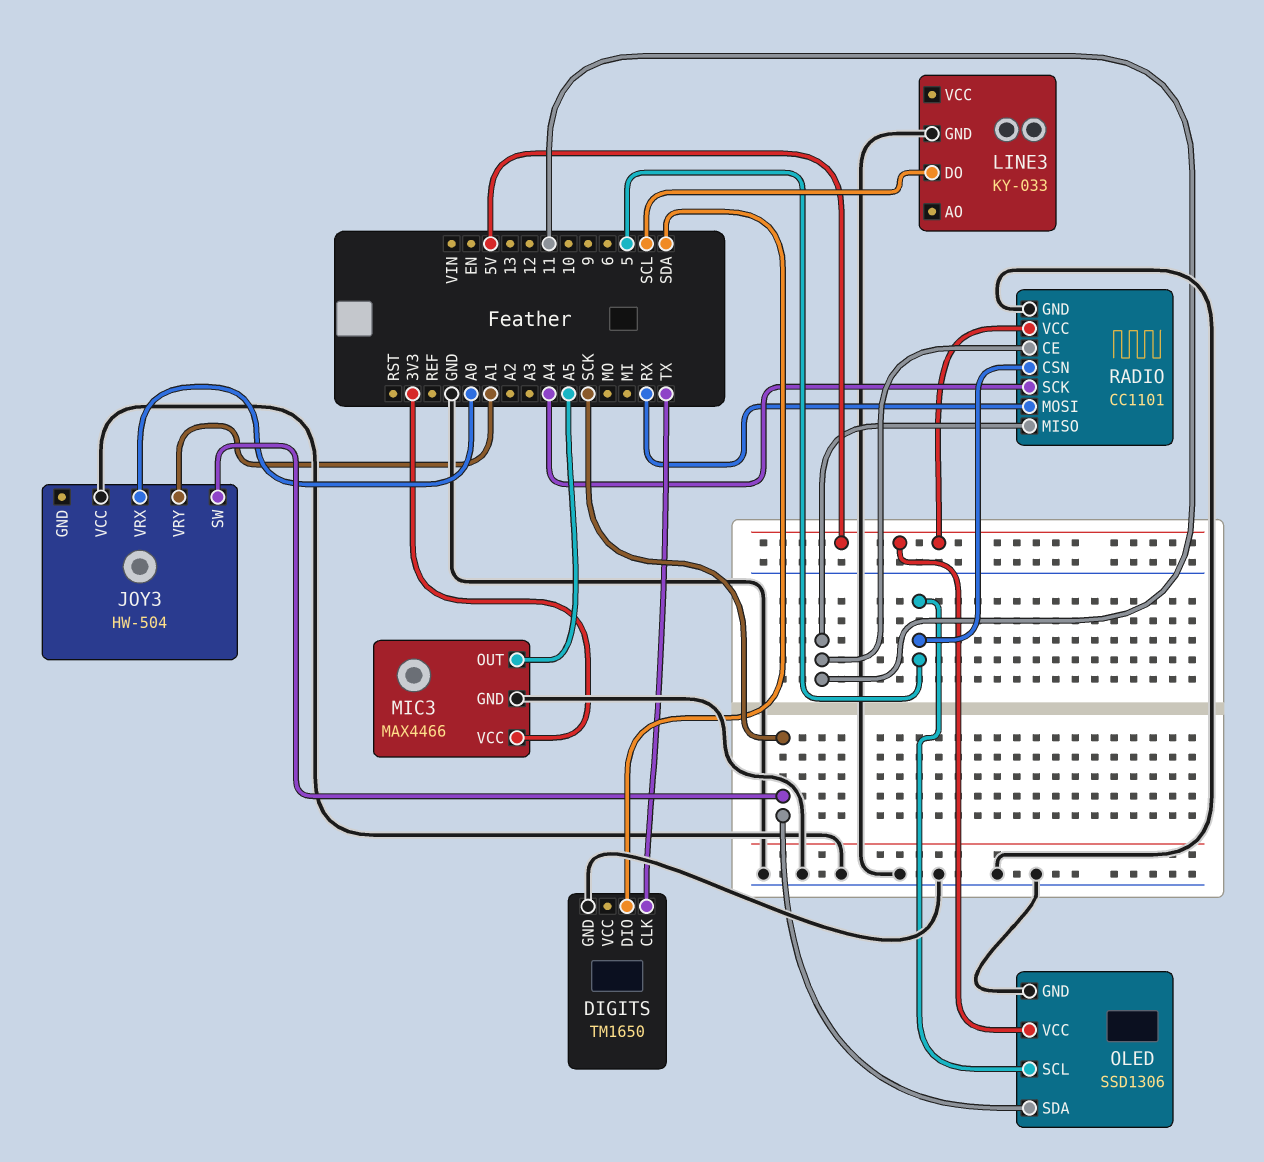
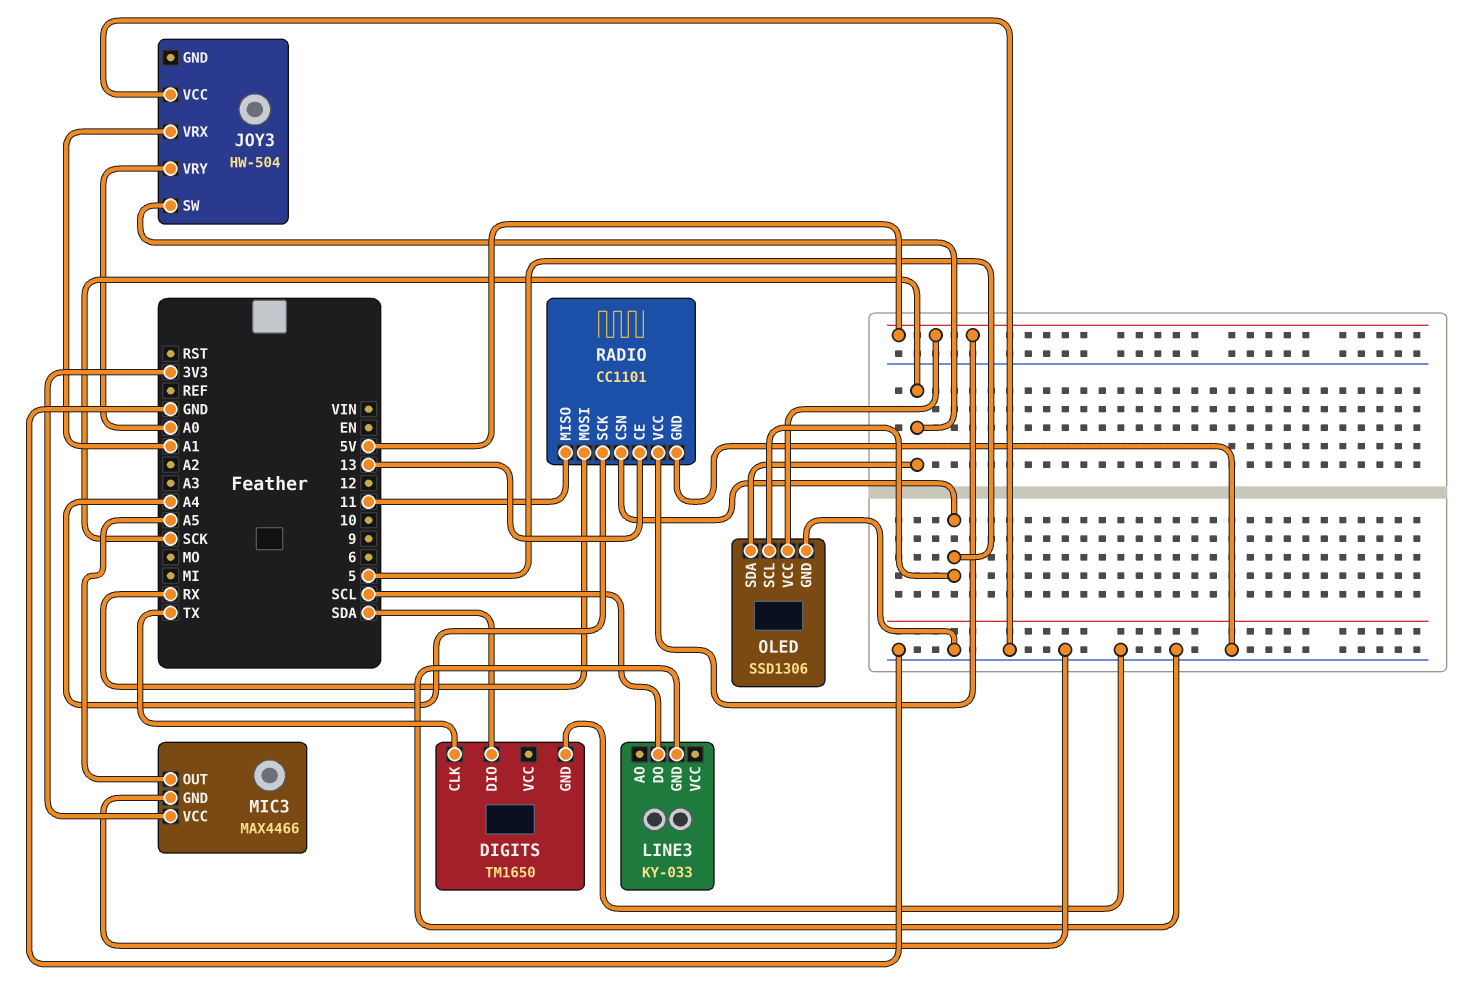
JOY3 pin VRX: A0 -> A1
JOY3 pin VRY: A1 -> A0
RADIO pin CE: 11 -> 13

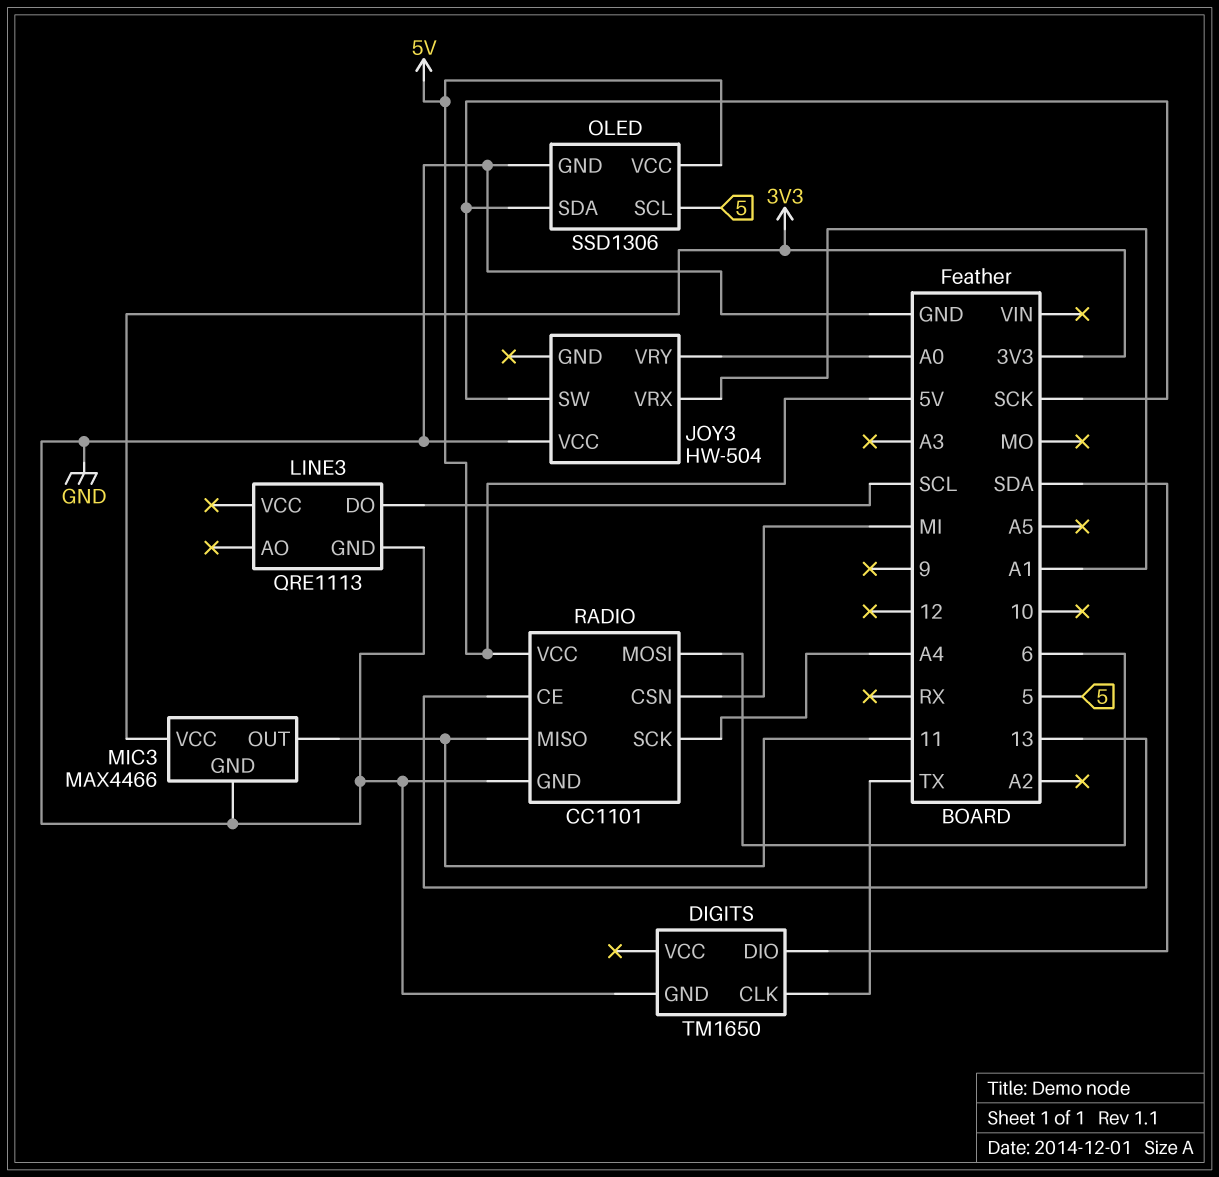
LINE3: KY-033 -> QRE1113
MIC3 pin OUT: A5 -> 11
RADIO pin CSN: 5 -> MI
RADIO pin MOSI: RX -> 6

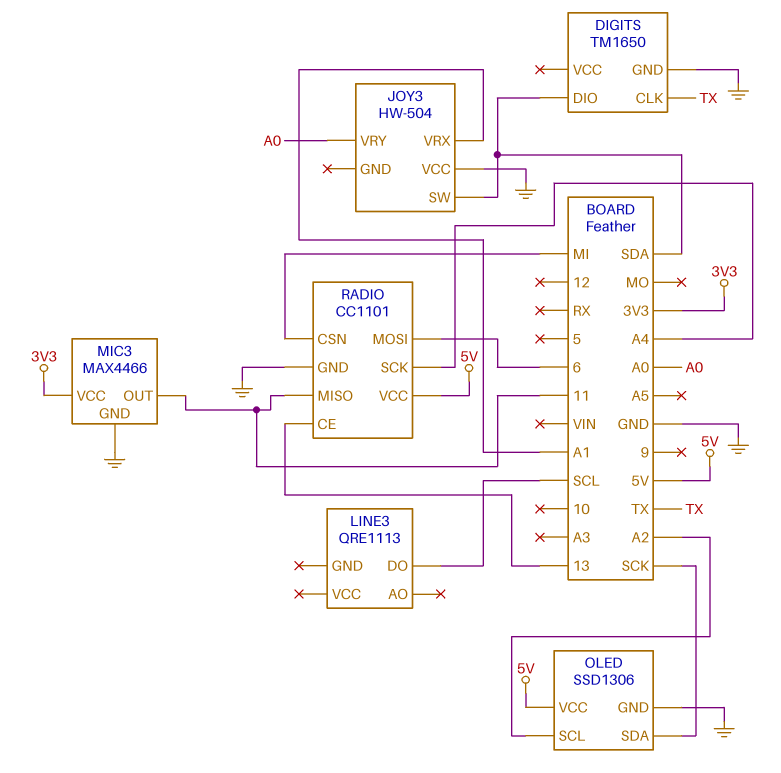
JOY3 pin SW: SCK -> SDA
LINE3 pin GND: GND -> none
OLED pin SCL: 5 -> A2

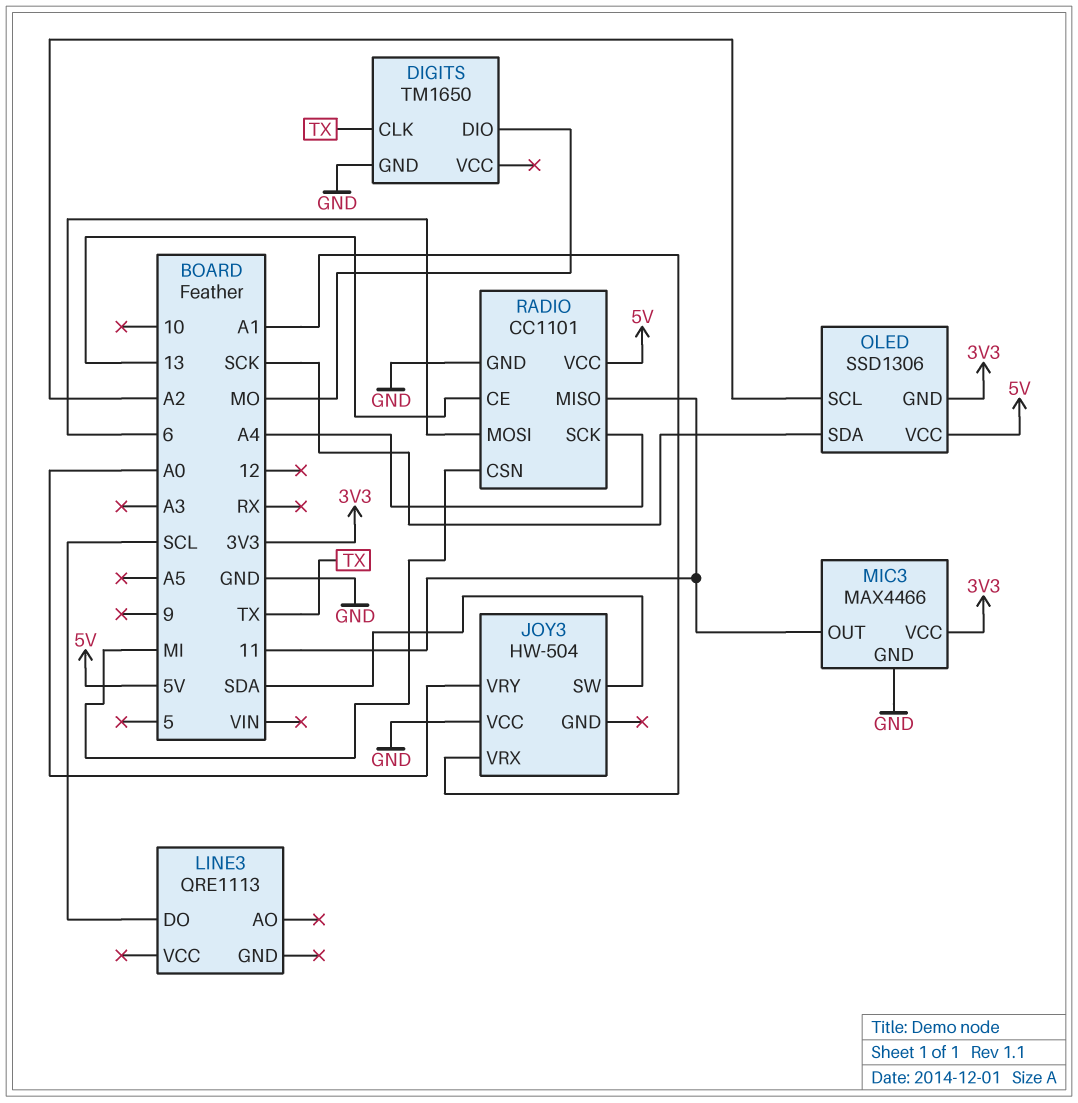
DIGITS pin DIO: SDA -> MO
OLED pin GND: GND -> 3V3

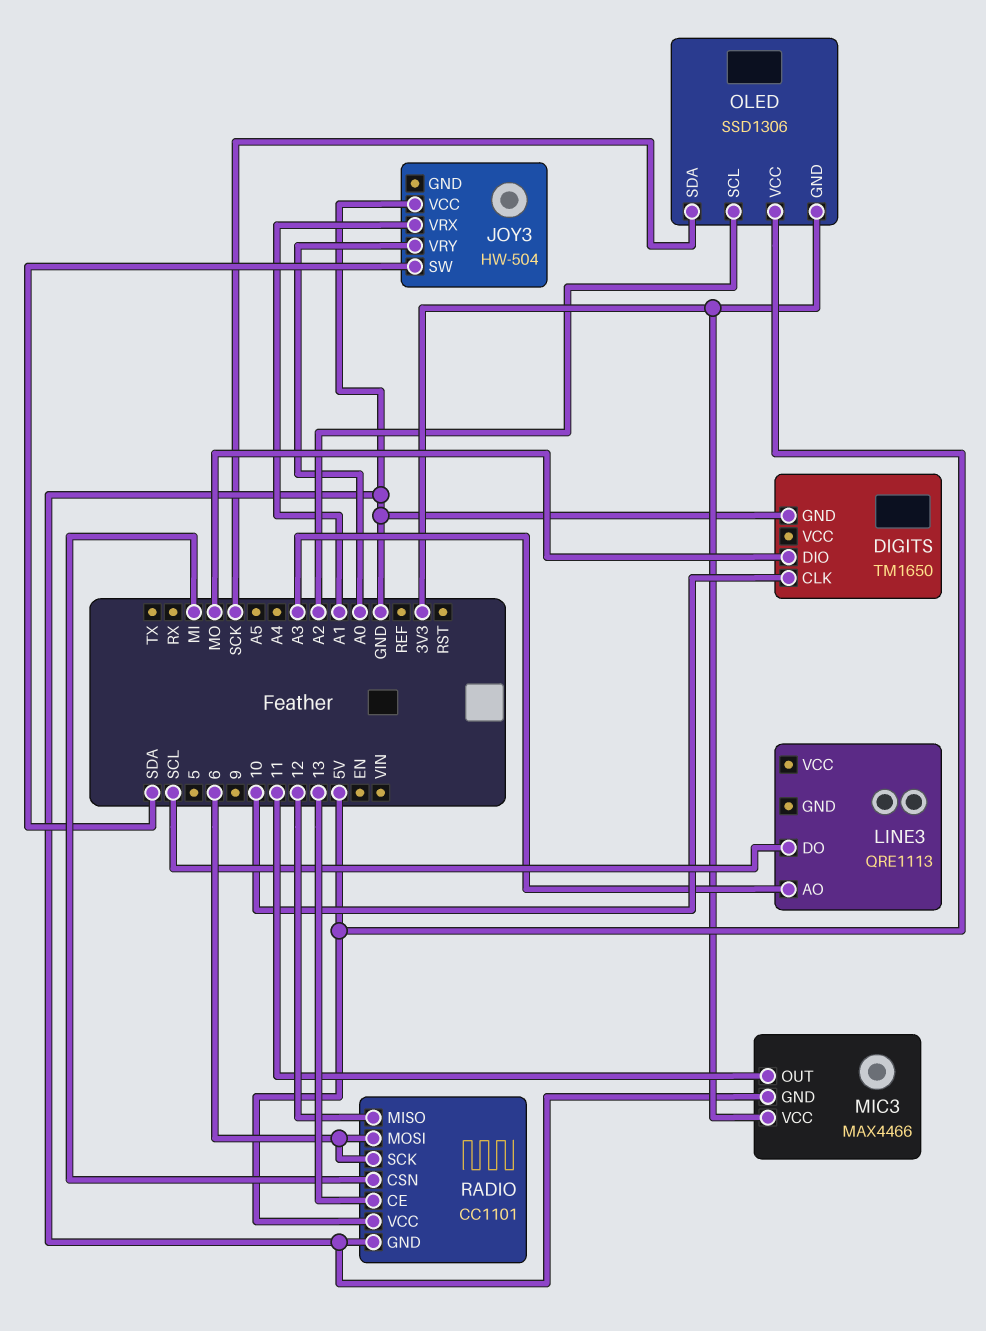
DIGITS pin CLK: TX -> 10
LINE3 pin AO: none -> A3
RADIO pin MISO: 11 -> 12
RADIO pin SCK: A4 -> 6

